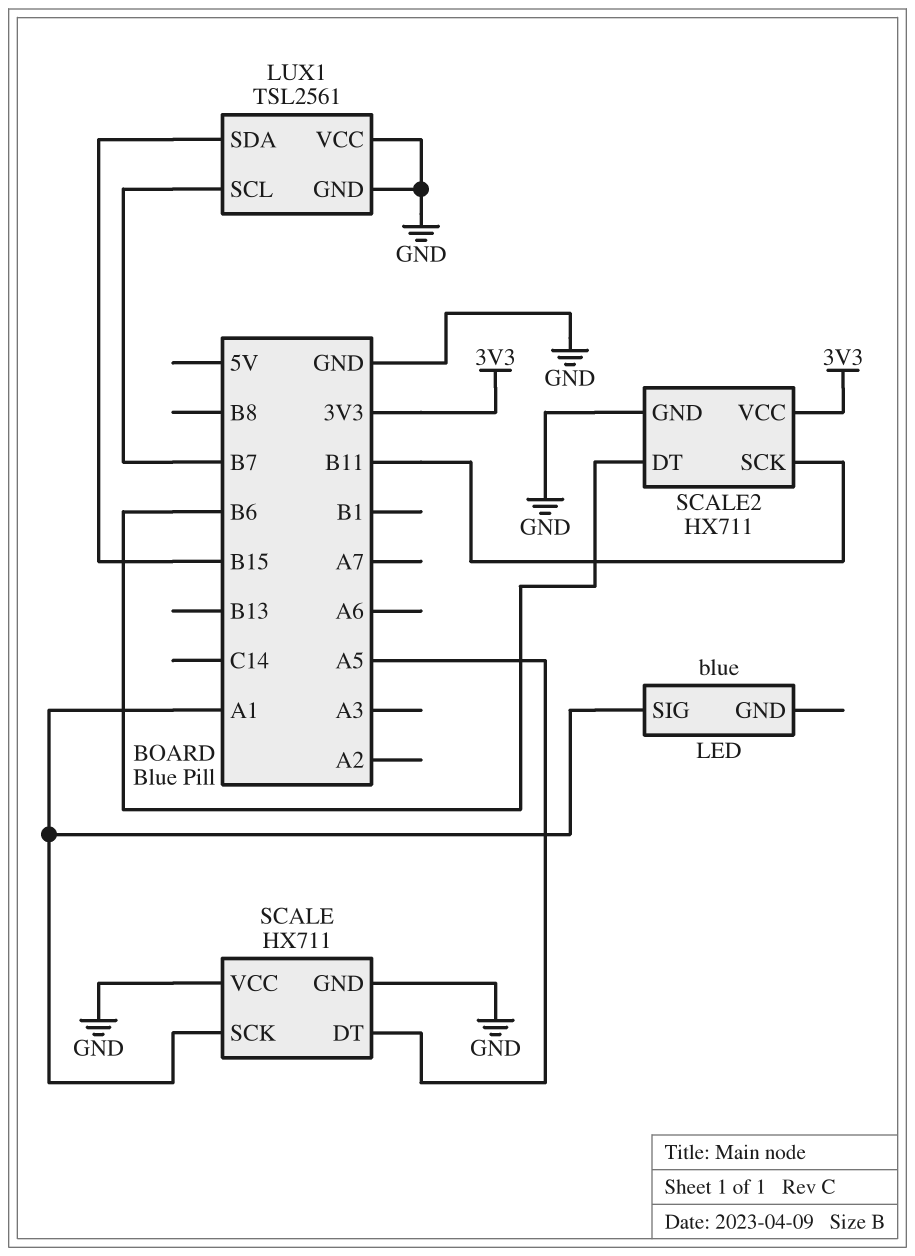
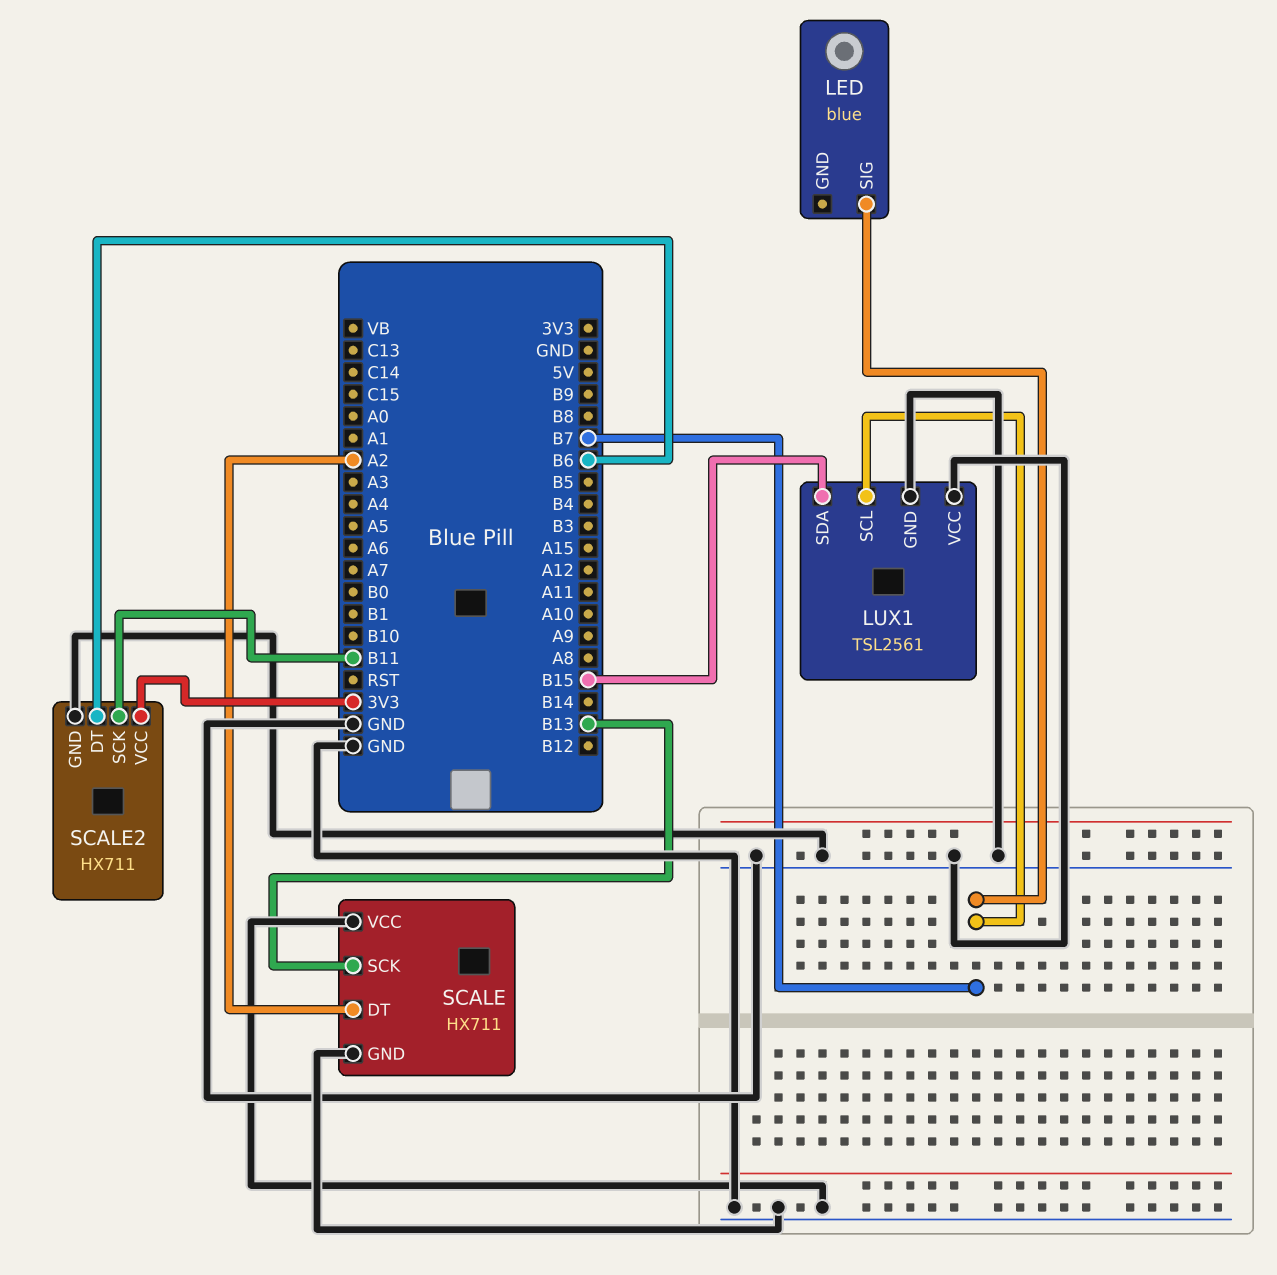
LED pin SIG: A1 -> B7
SCALE pin DT: A5 -> A2
SCALE pin SCK: A1 -> B13

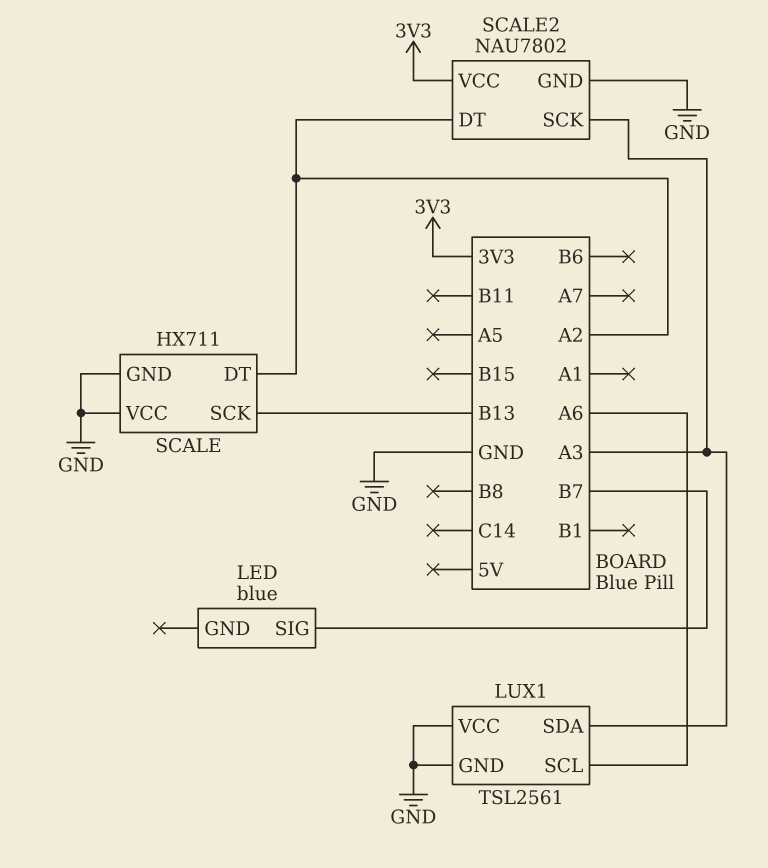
LUX1 pin SCL: B7 -> A6
LUX1 pin SDA: B15 -> A3
SCALE2: HX711 -> NAU7802
SCALE2 pin DT: B6 -> A2
SCALE2 pin SCK: B11 -> A3

